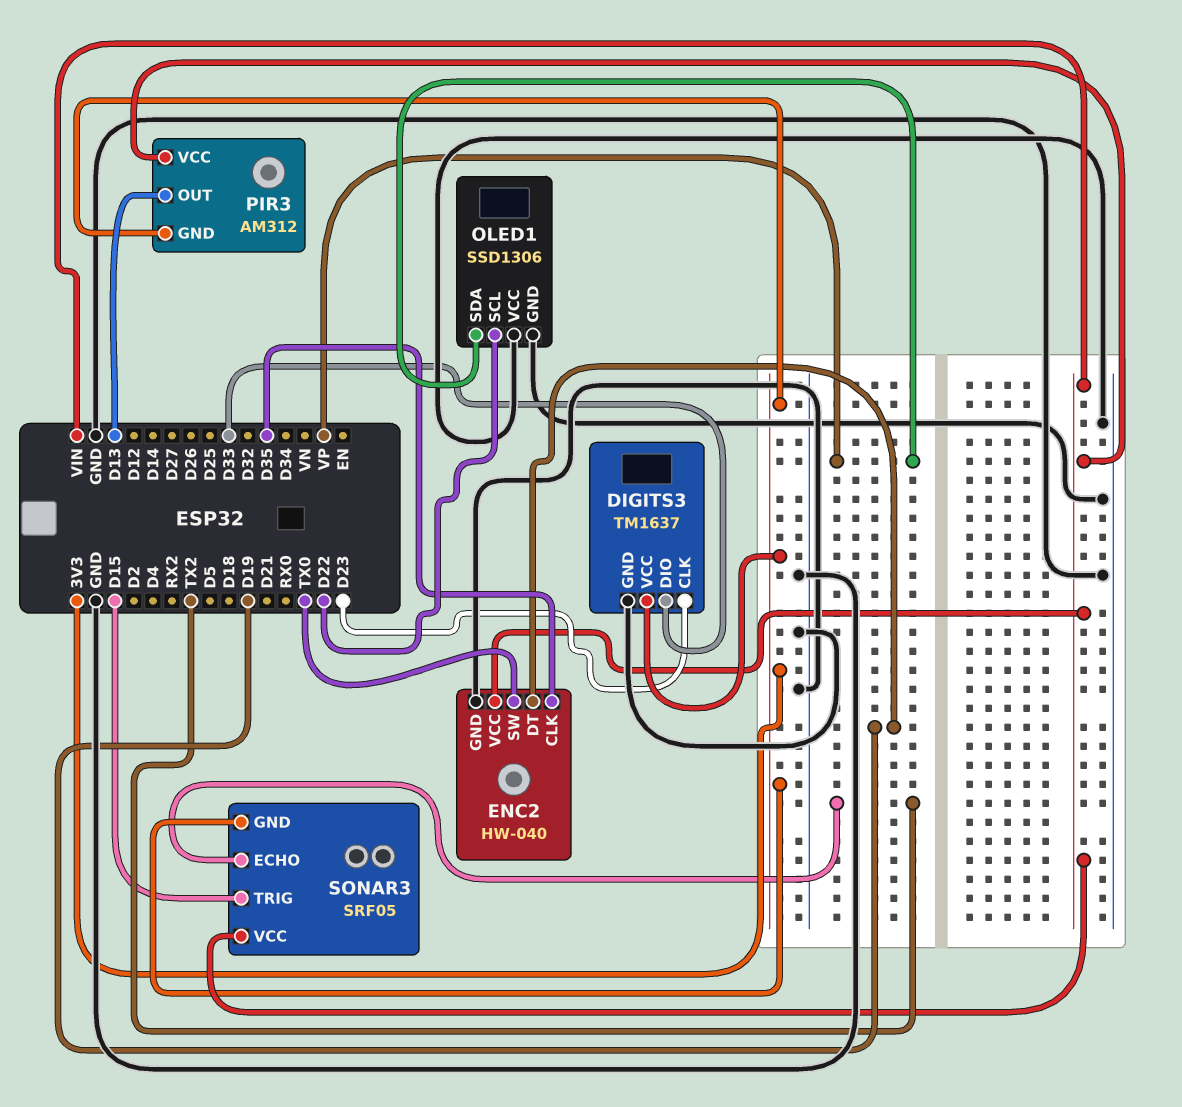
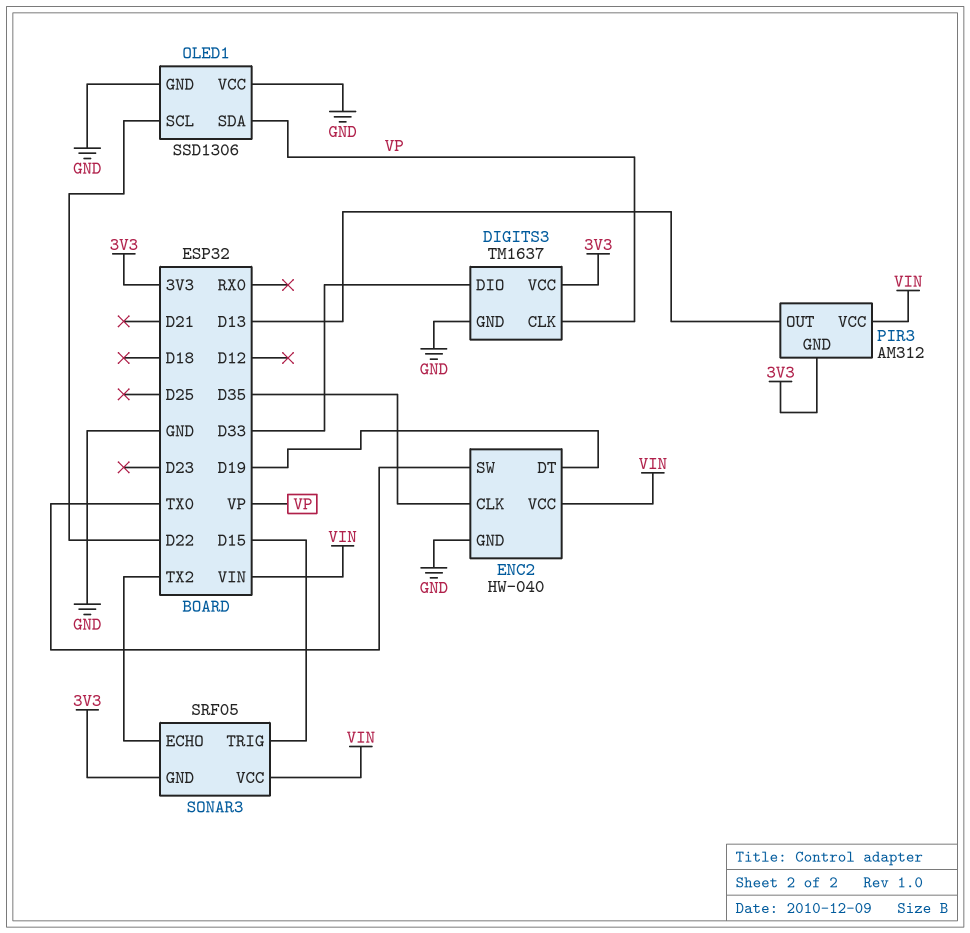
DIGITS3 pin CLK: D23 -> VP

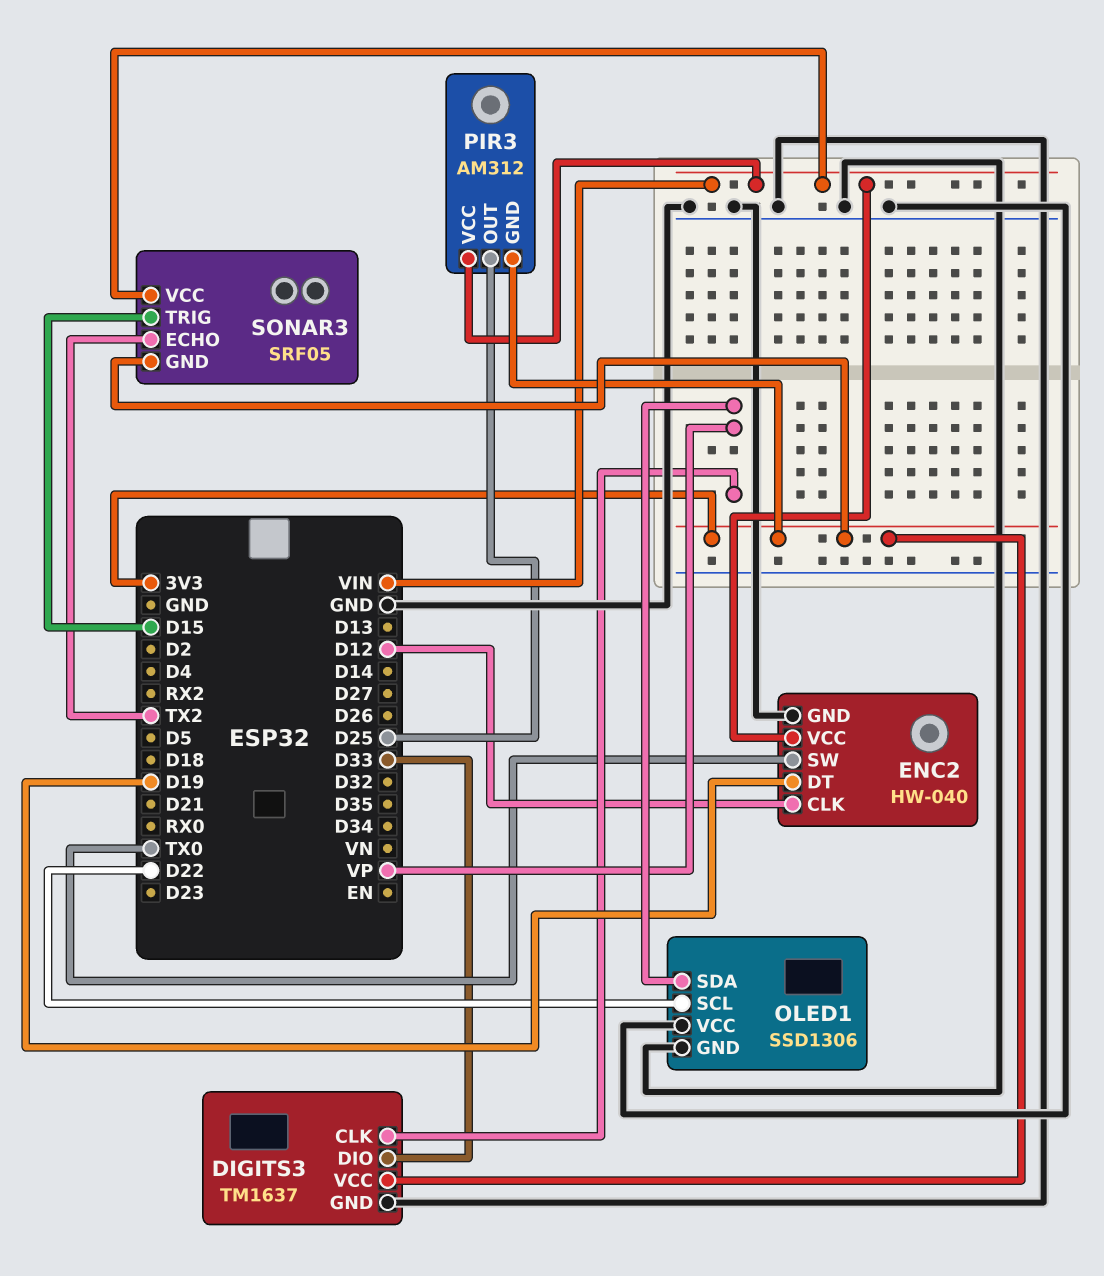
ENC2 pin CLK: D35 -> D12
PIR3 pin OUT: D13 -> D25

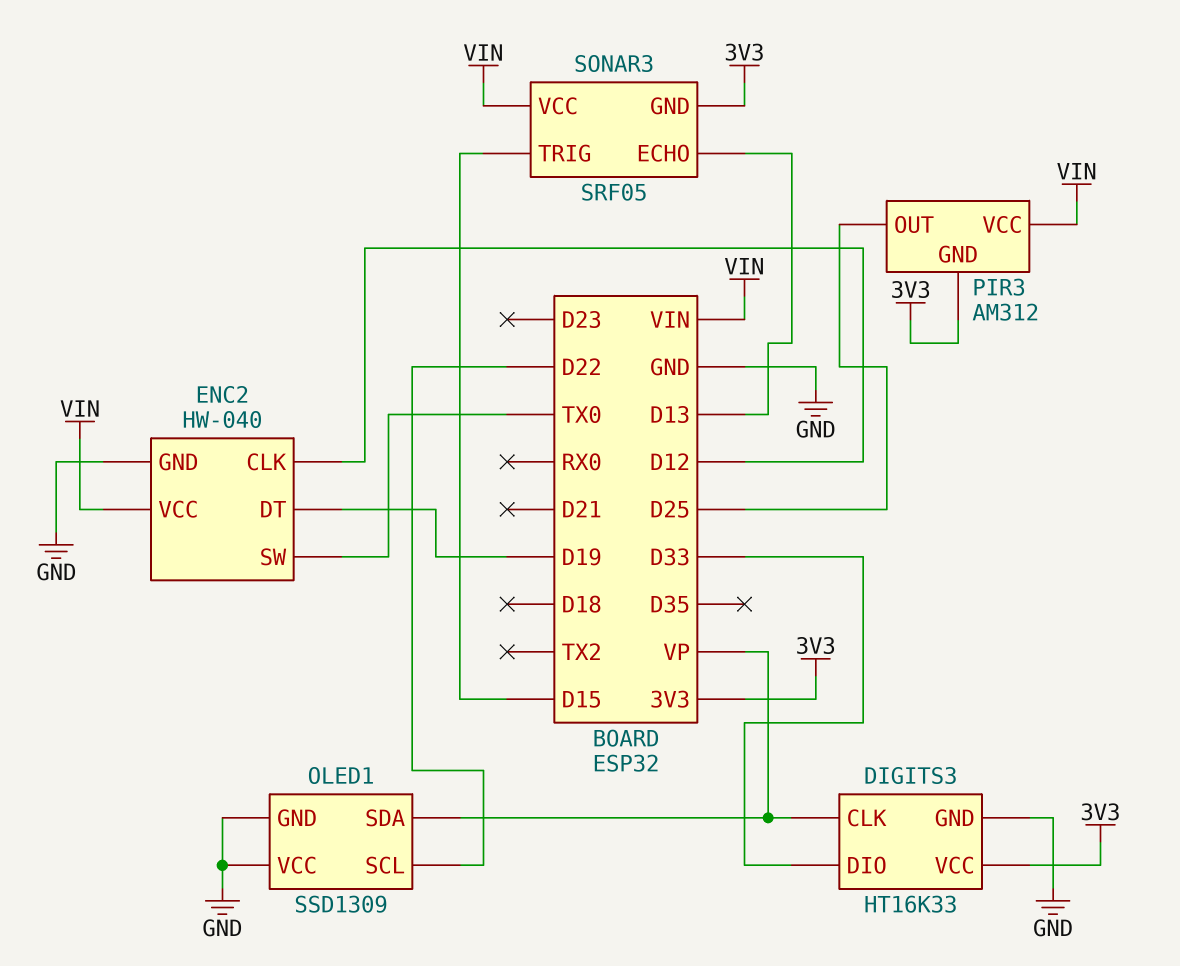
DIGITS3: TM1637 -> HT16K33
OLED1: SSD1306 -> SSD1309
SONAR3 pin ECHO: TX2 -> D13

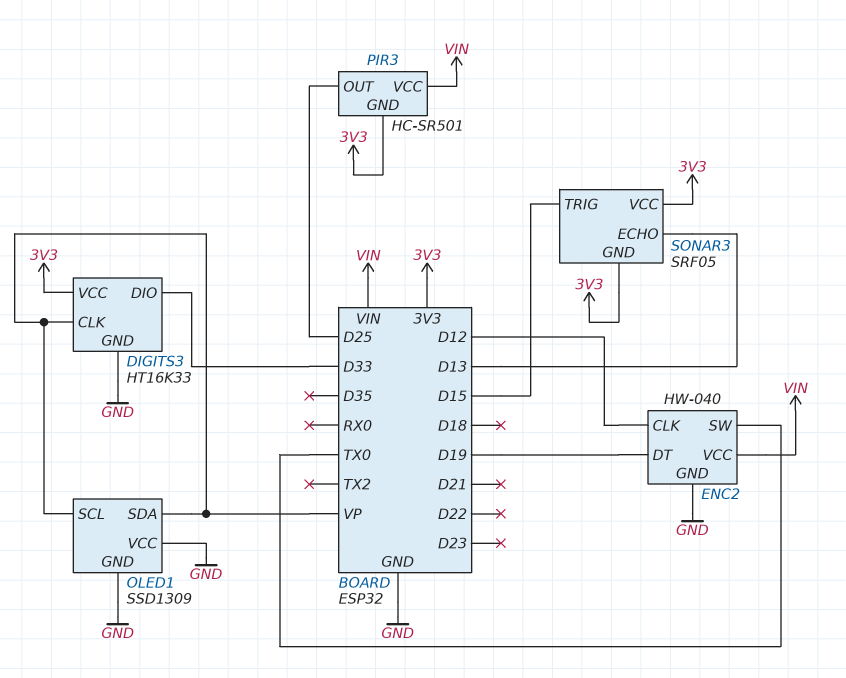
OLED1 pin SCL: D22 -> VP
PIR3: AM312 -> HC-SR501
SONAR3 pin VCC: VIN -> 3V3

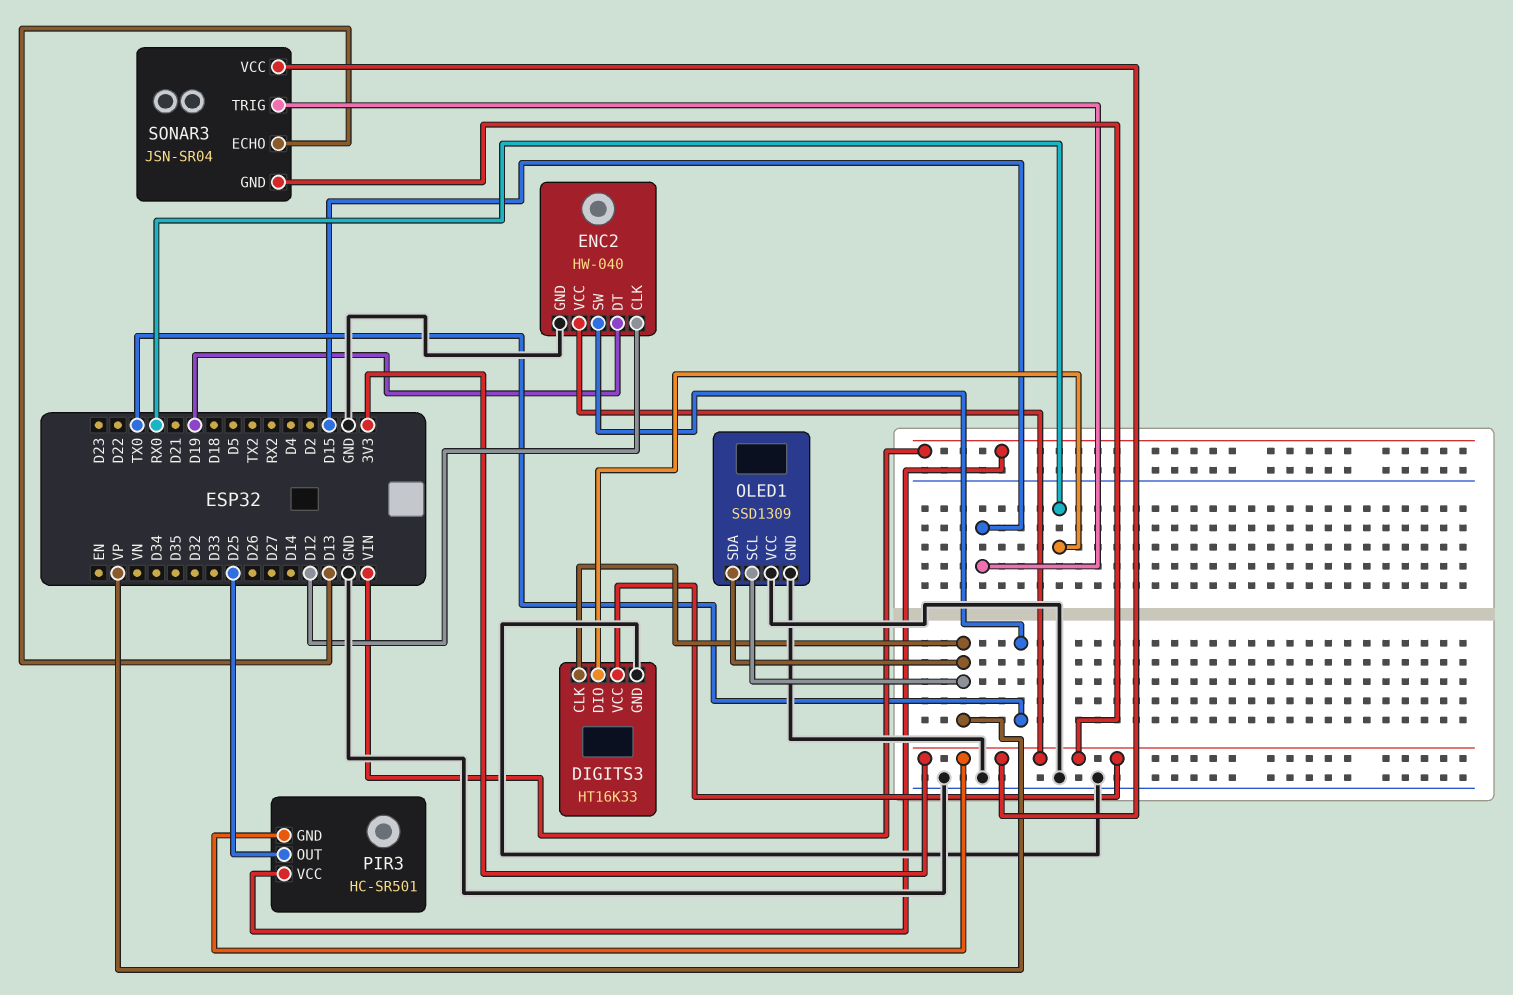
DIGITS3 pin DIO: D33 -> RX0
ENC2 pin VCC: VIN -> 3V3
SONAR3: SRF05 -> JSN-SR04

